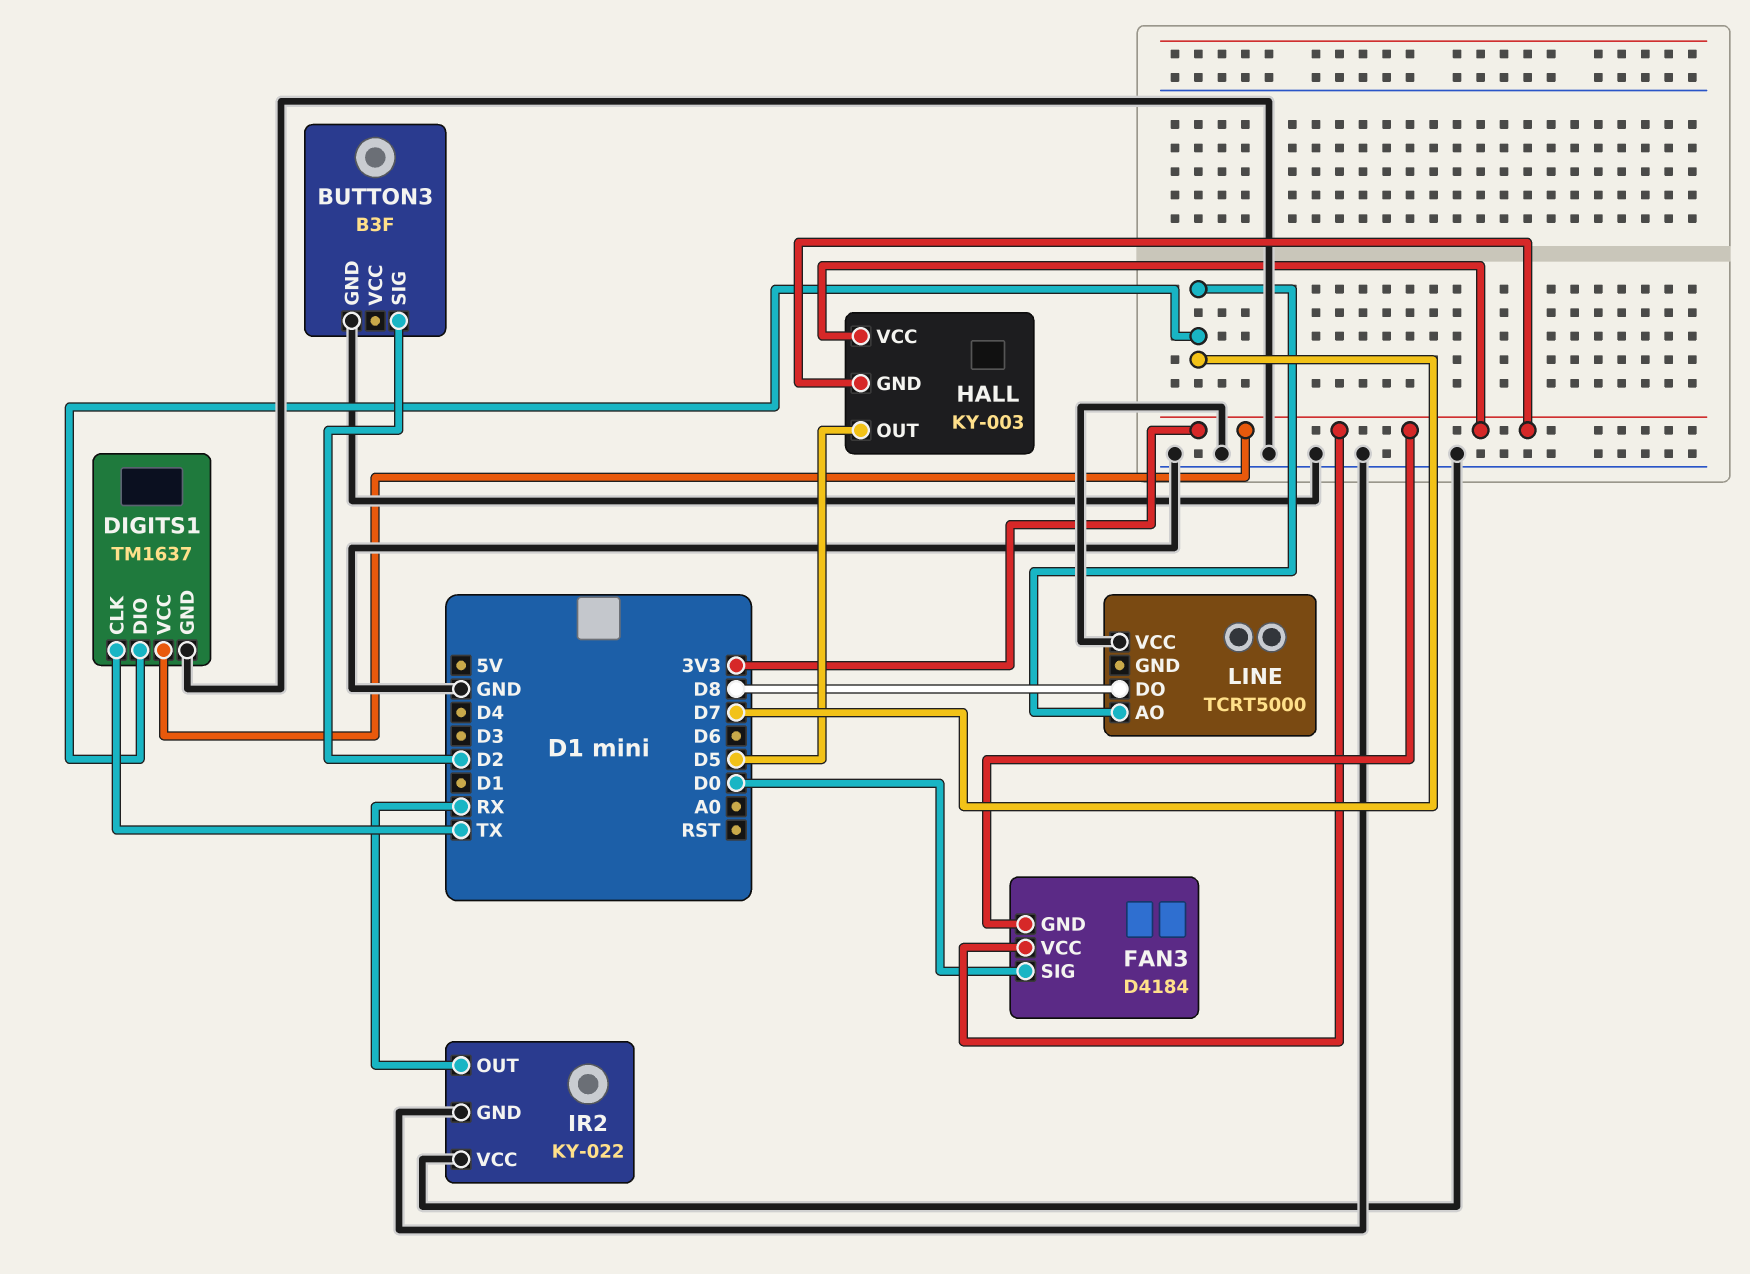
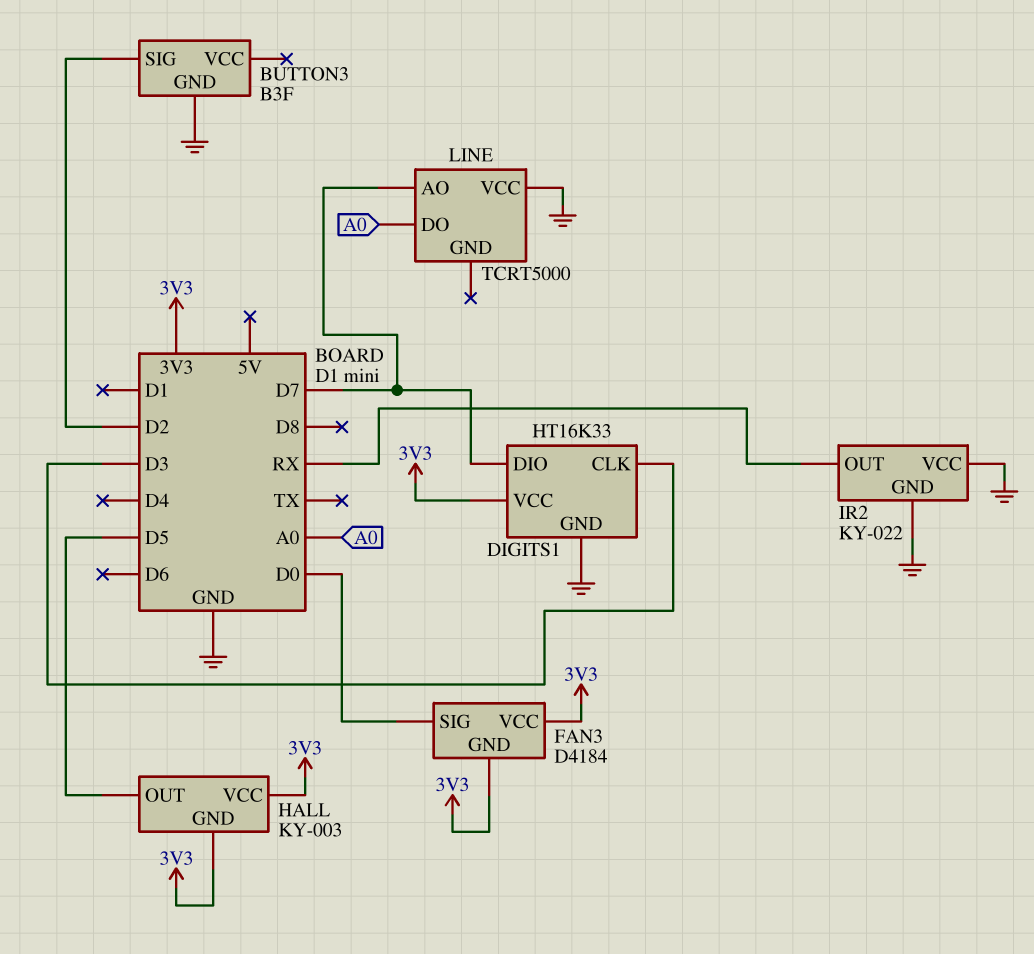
DIGITS1: TM1637 -> HT16K33
DIGITS1 pin CLK: TX -> D3
LINE pin DO: D8 -> A0

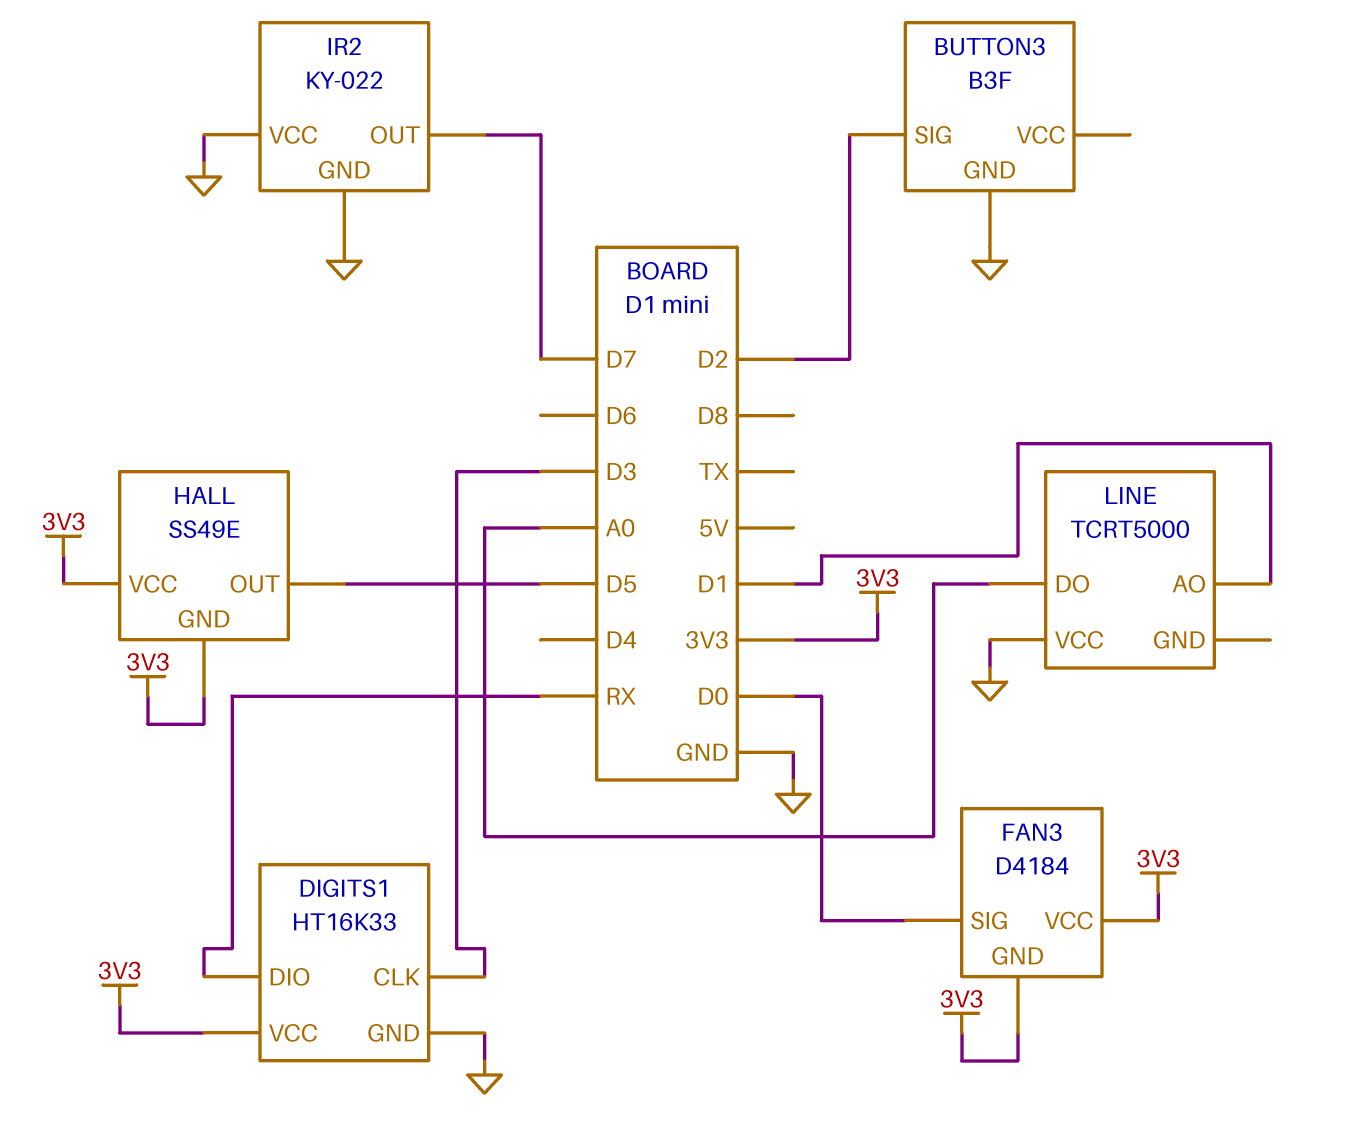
DIGITS1 pin DIO: D7 -> RX
HALL: KY-003 -> SS49E
IR2 pin OUT: RX -> D7
LINE pin AO: D7 -> D1

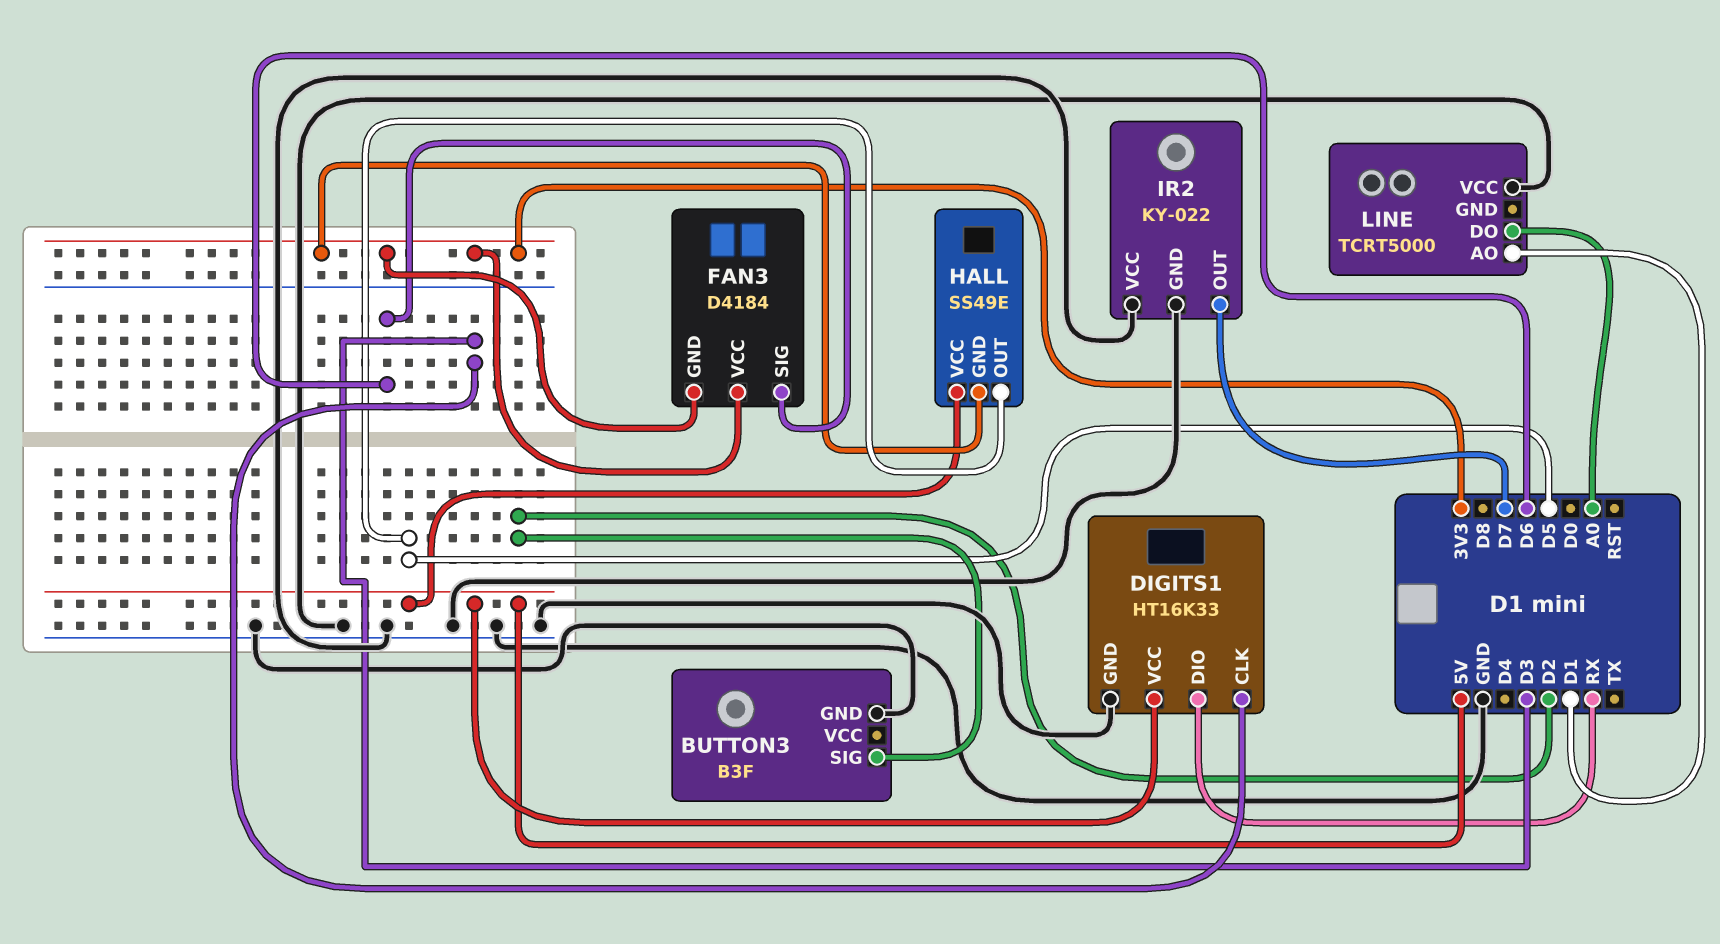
DIGITS1 pin VCC: 3V3 -> 5V
FAN3 pin SIG: D0 -> D6
HALL pin VCC: 3V3 -> 5V

